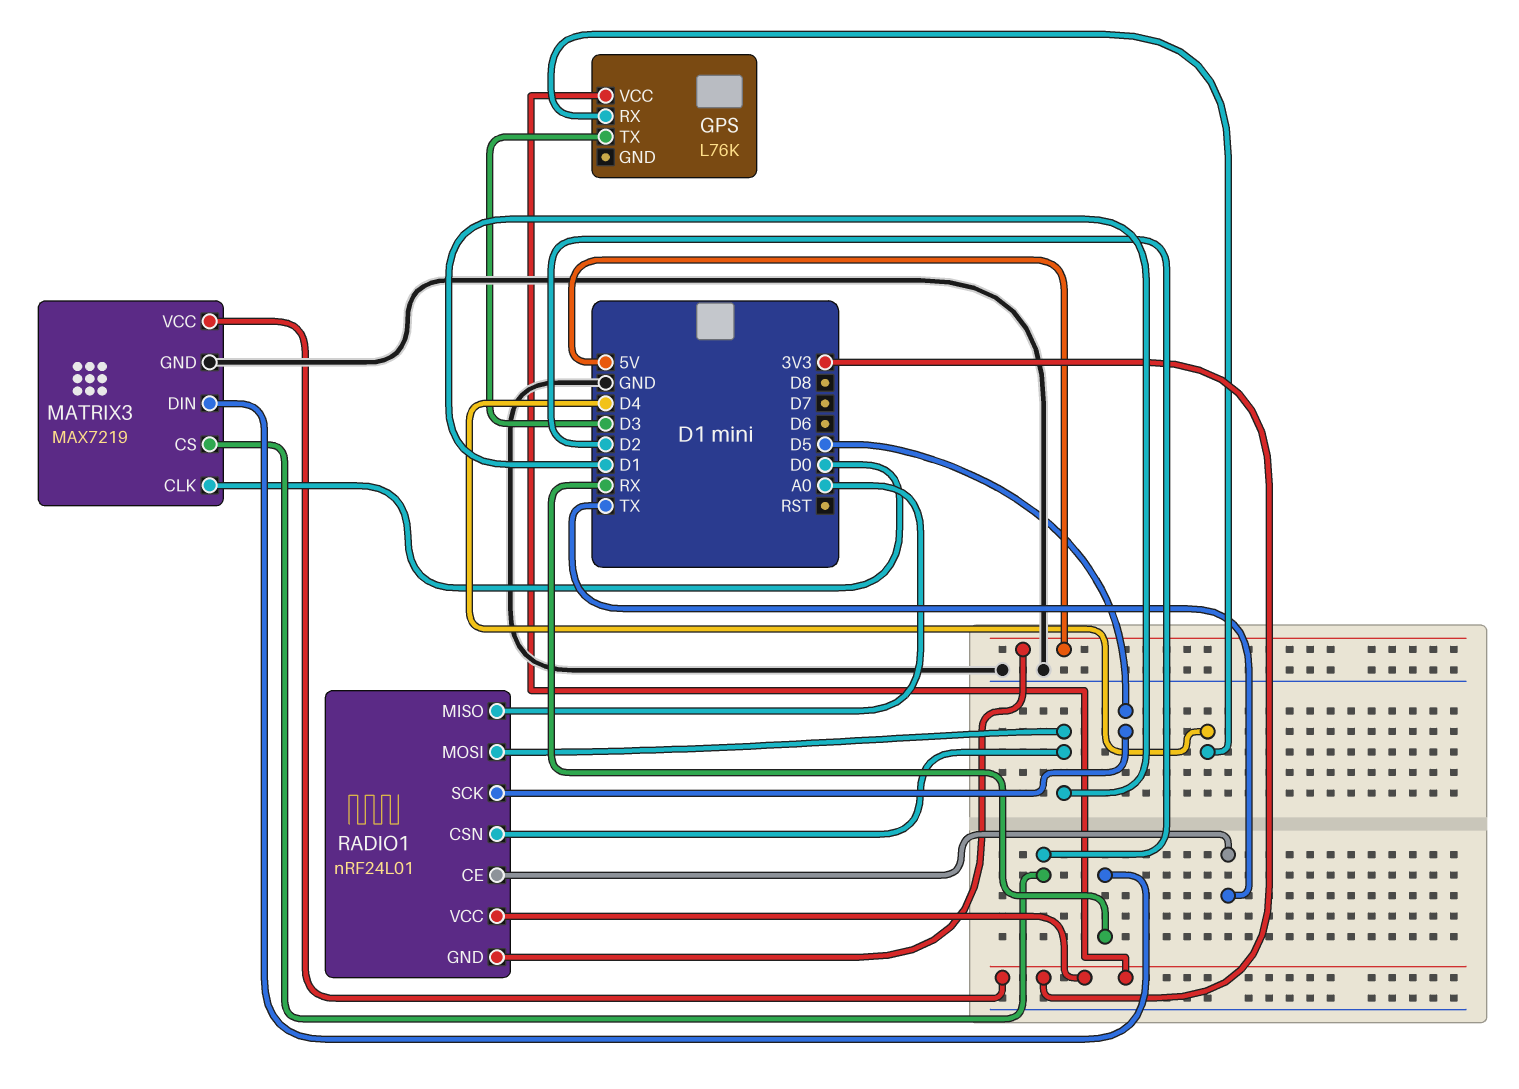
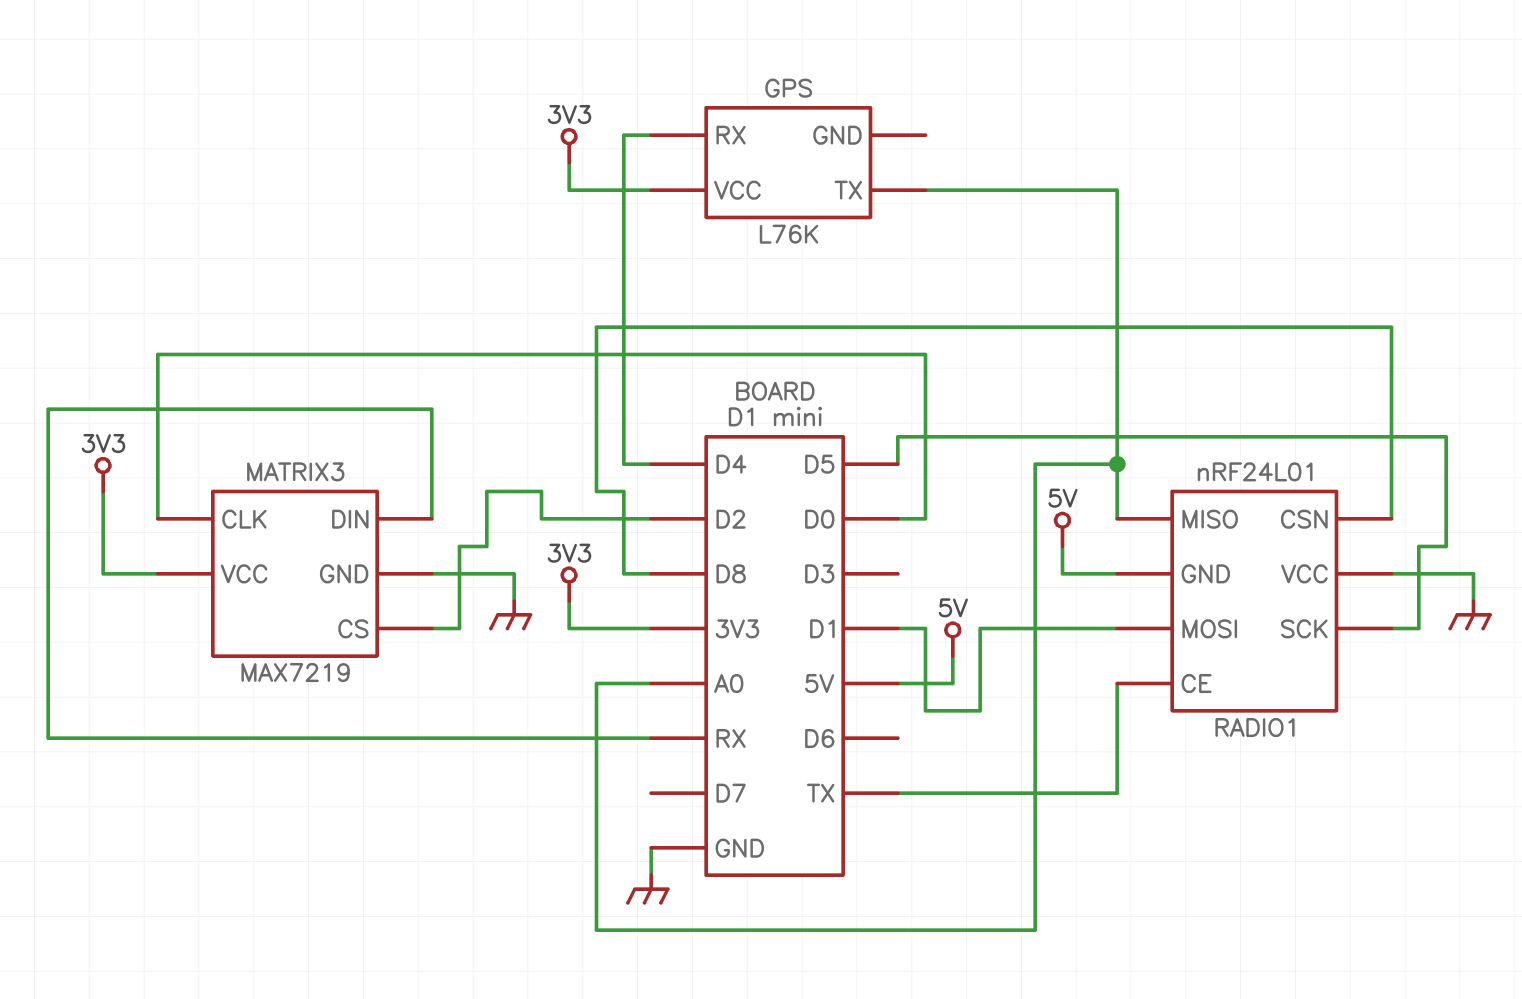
GPS pin TX: D3 -> A0
RADIO1 pin CSN: D1 -> D8
RADIO1 pin VCC: 3V3 -> GND

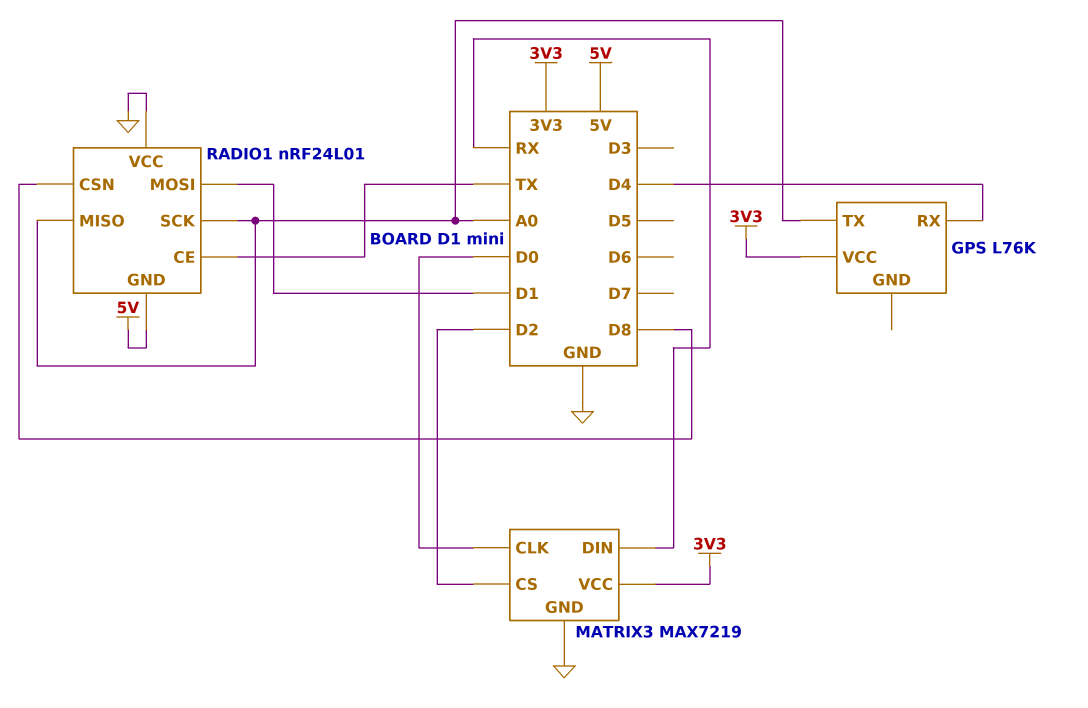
RADIO1 pin SCK: D5 -> A0

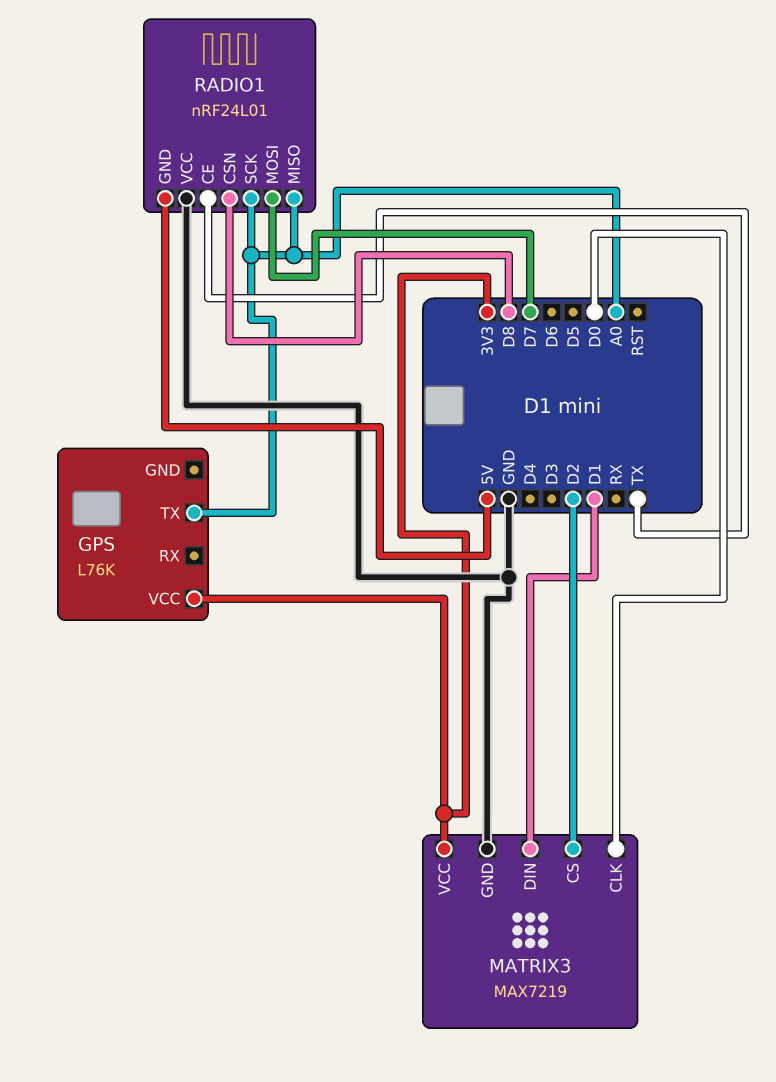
GPS pin RX: D4 -> none
MATRIX3 pin DIN: RX -> D1
RADIO1 pin MOSI: D1 -> D7

